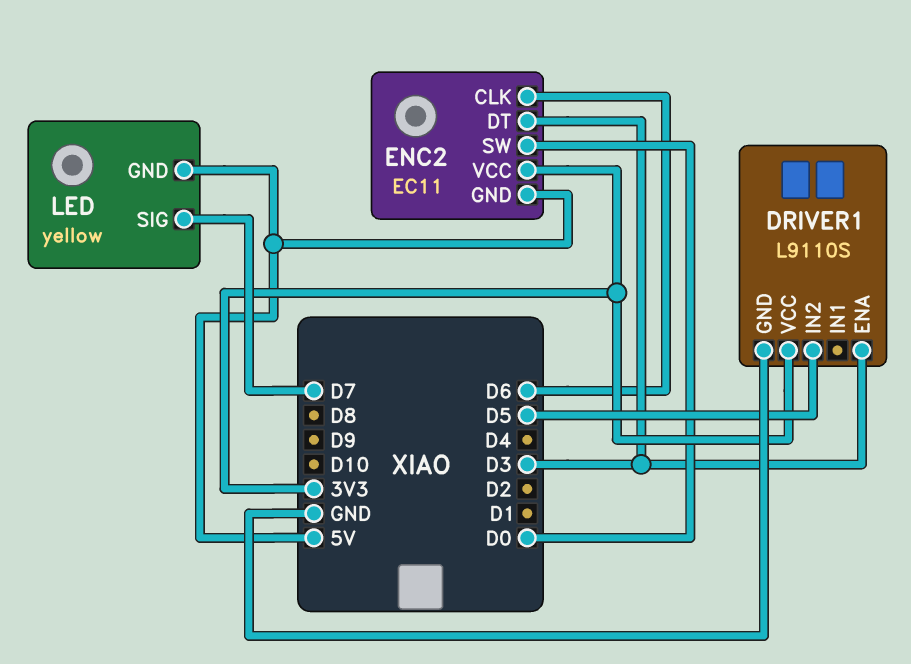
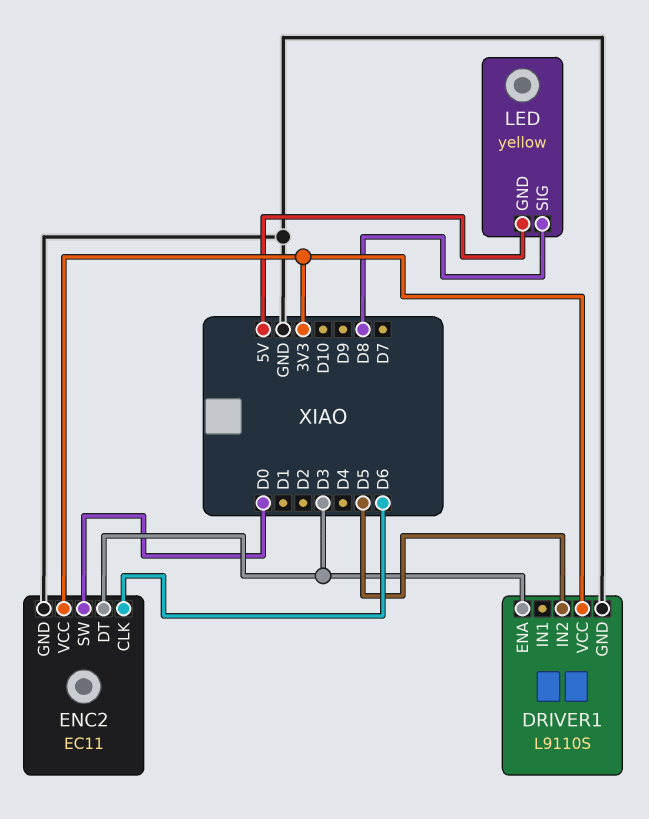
ENC2 pin GND: 5V -> GND
LED pin SIG: D7 -> D8

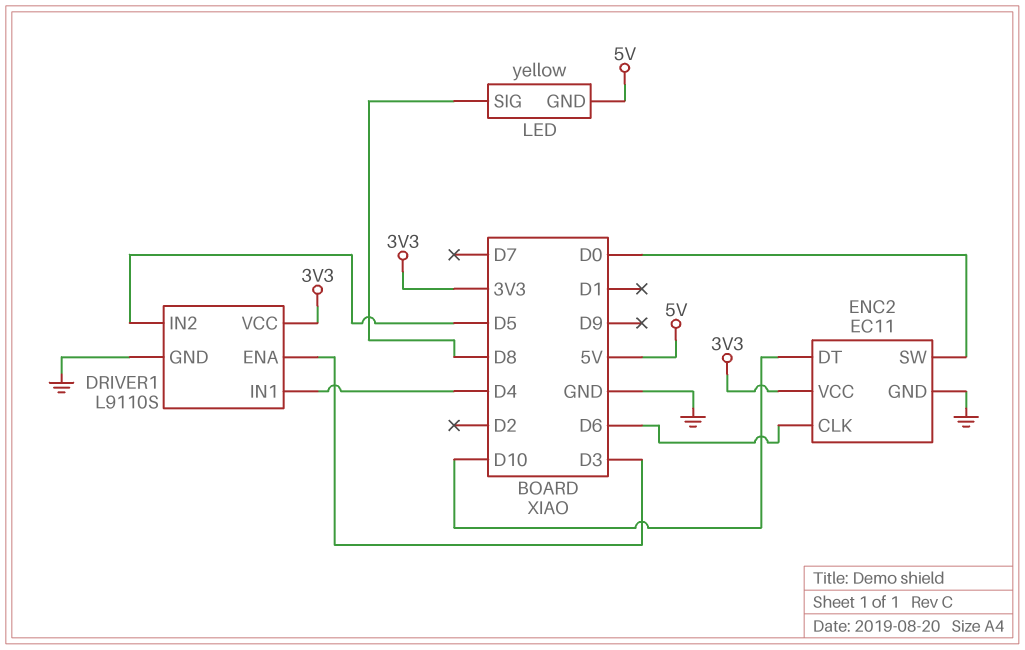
DRIVER1 pin IN1: none -> D4
ENC2 pin DT: D3 -> D10

